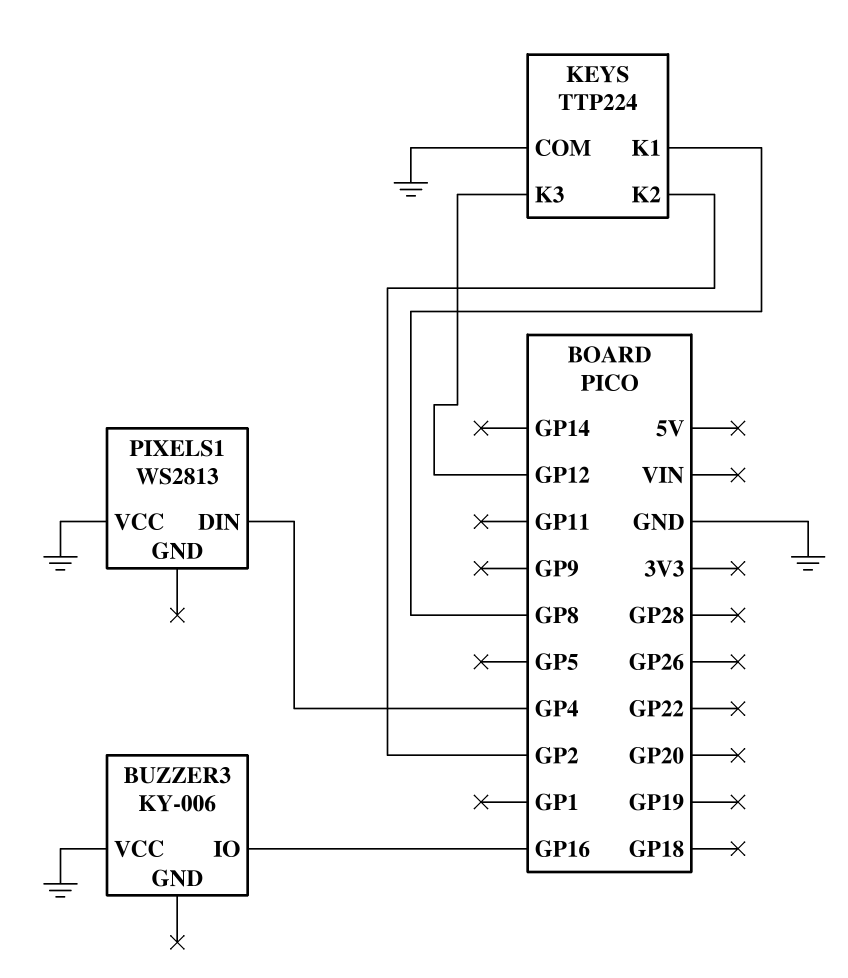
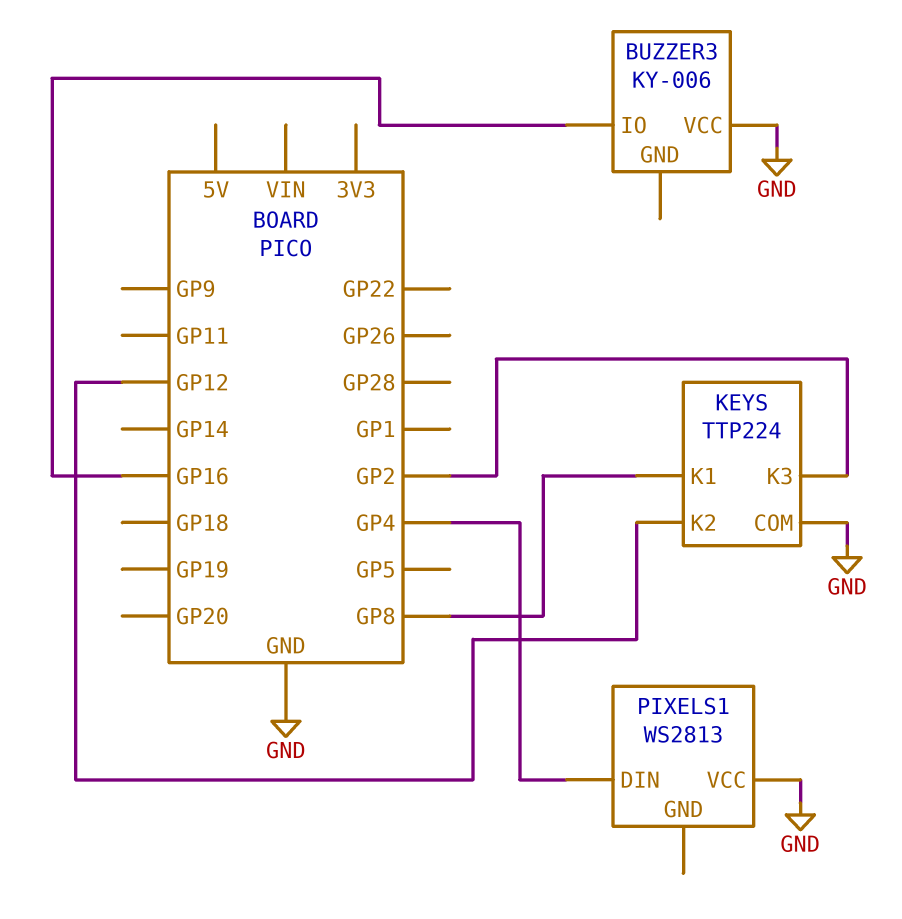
KEYS pin K2: GP2 -> GP12
KEYS pin K3: GP12 -> GP2

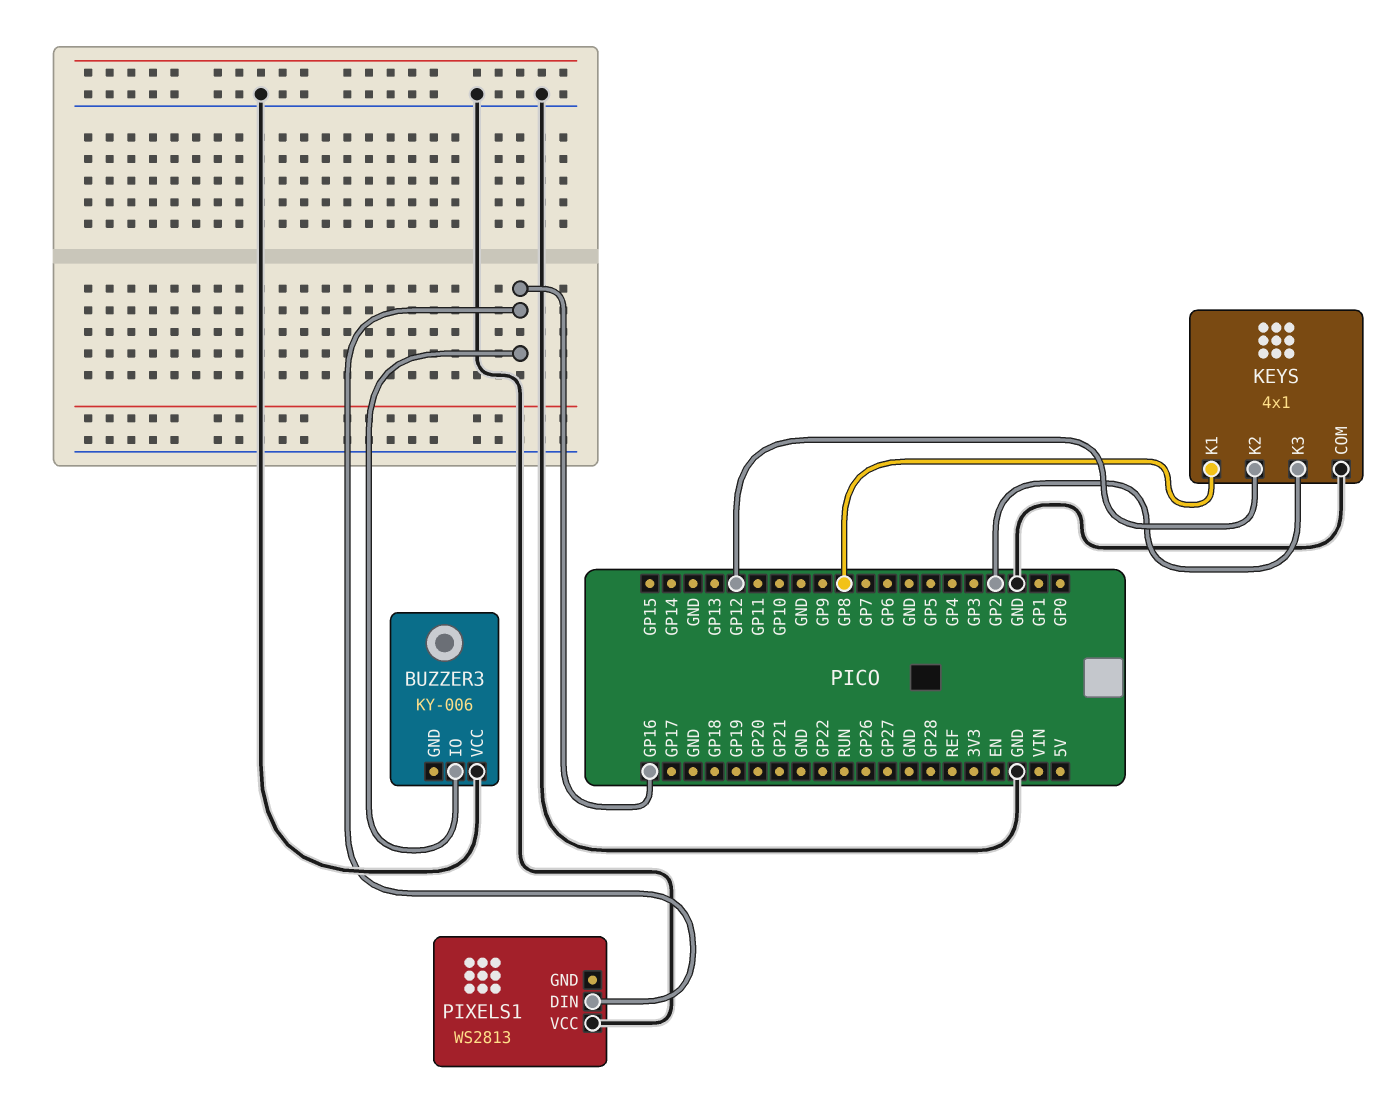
KEYS: TTP224 -> 4x1
PIXELS1 pin DIN: GP4 -> GP16

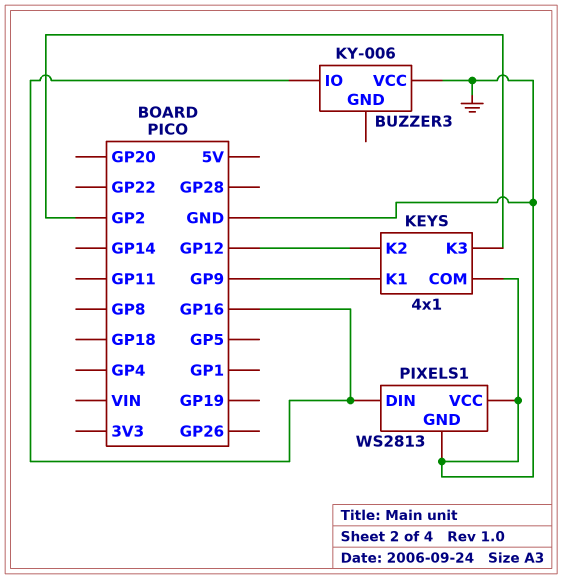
KEYS pin K1: GP8 -> GP9
PIXELS1 pin GND: none -> GND

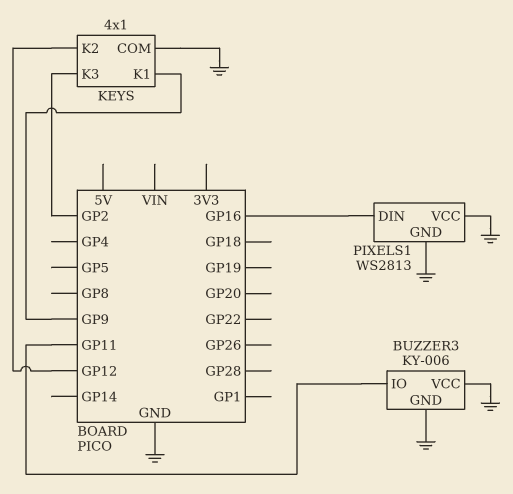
BUZZER3 pin GND: none -> GND
BUZZER3 pin IO: GP16 -> GP11

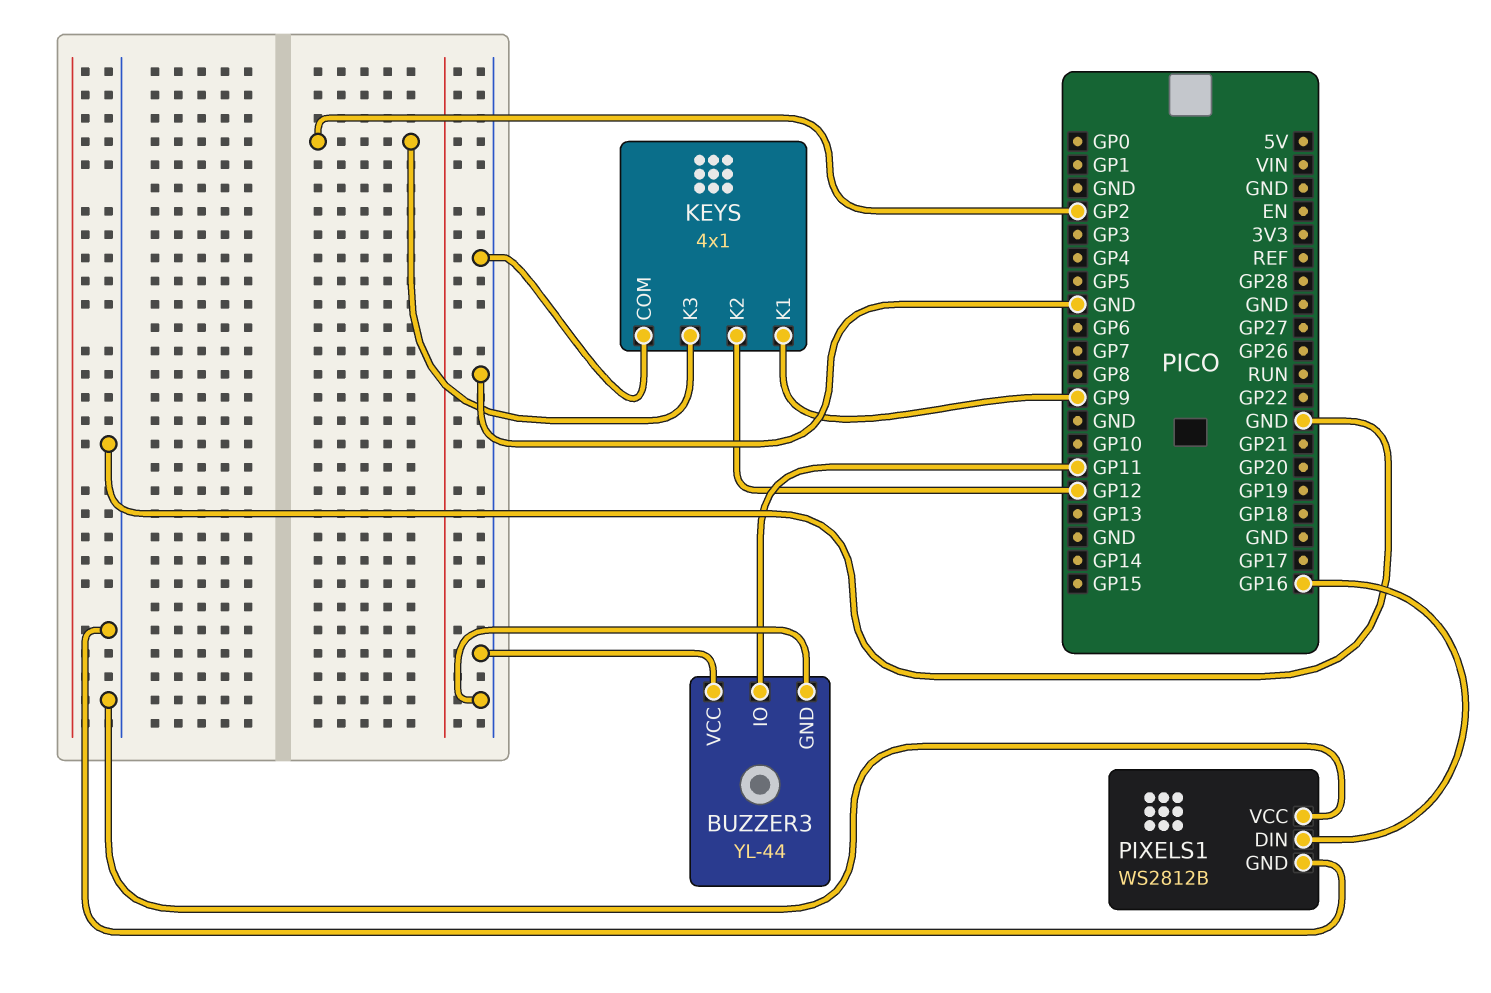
BUZZER3: KY-006 -> YL-44
PIXELS1: WS2813 -> WS2812B

